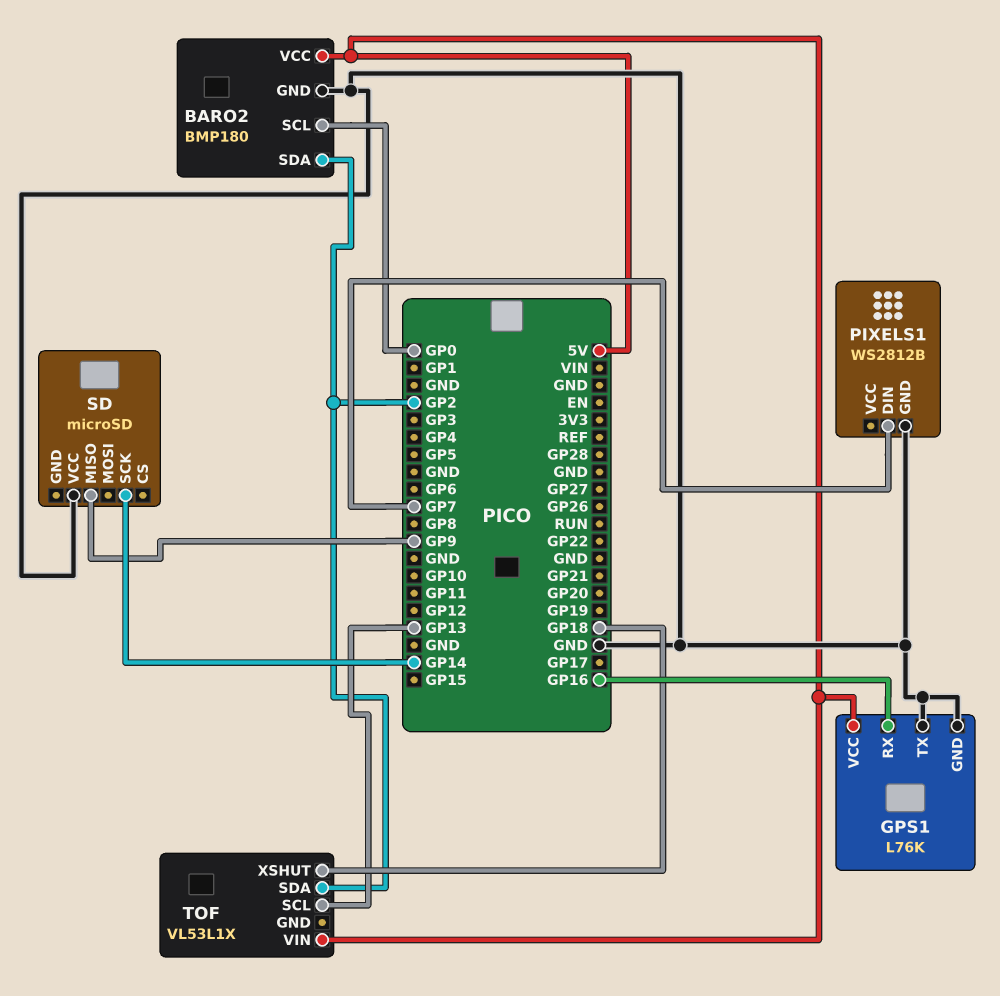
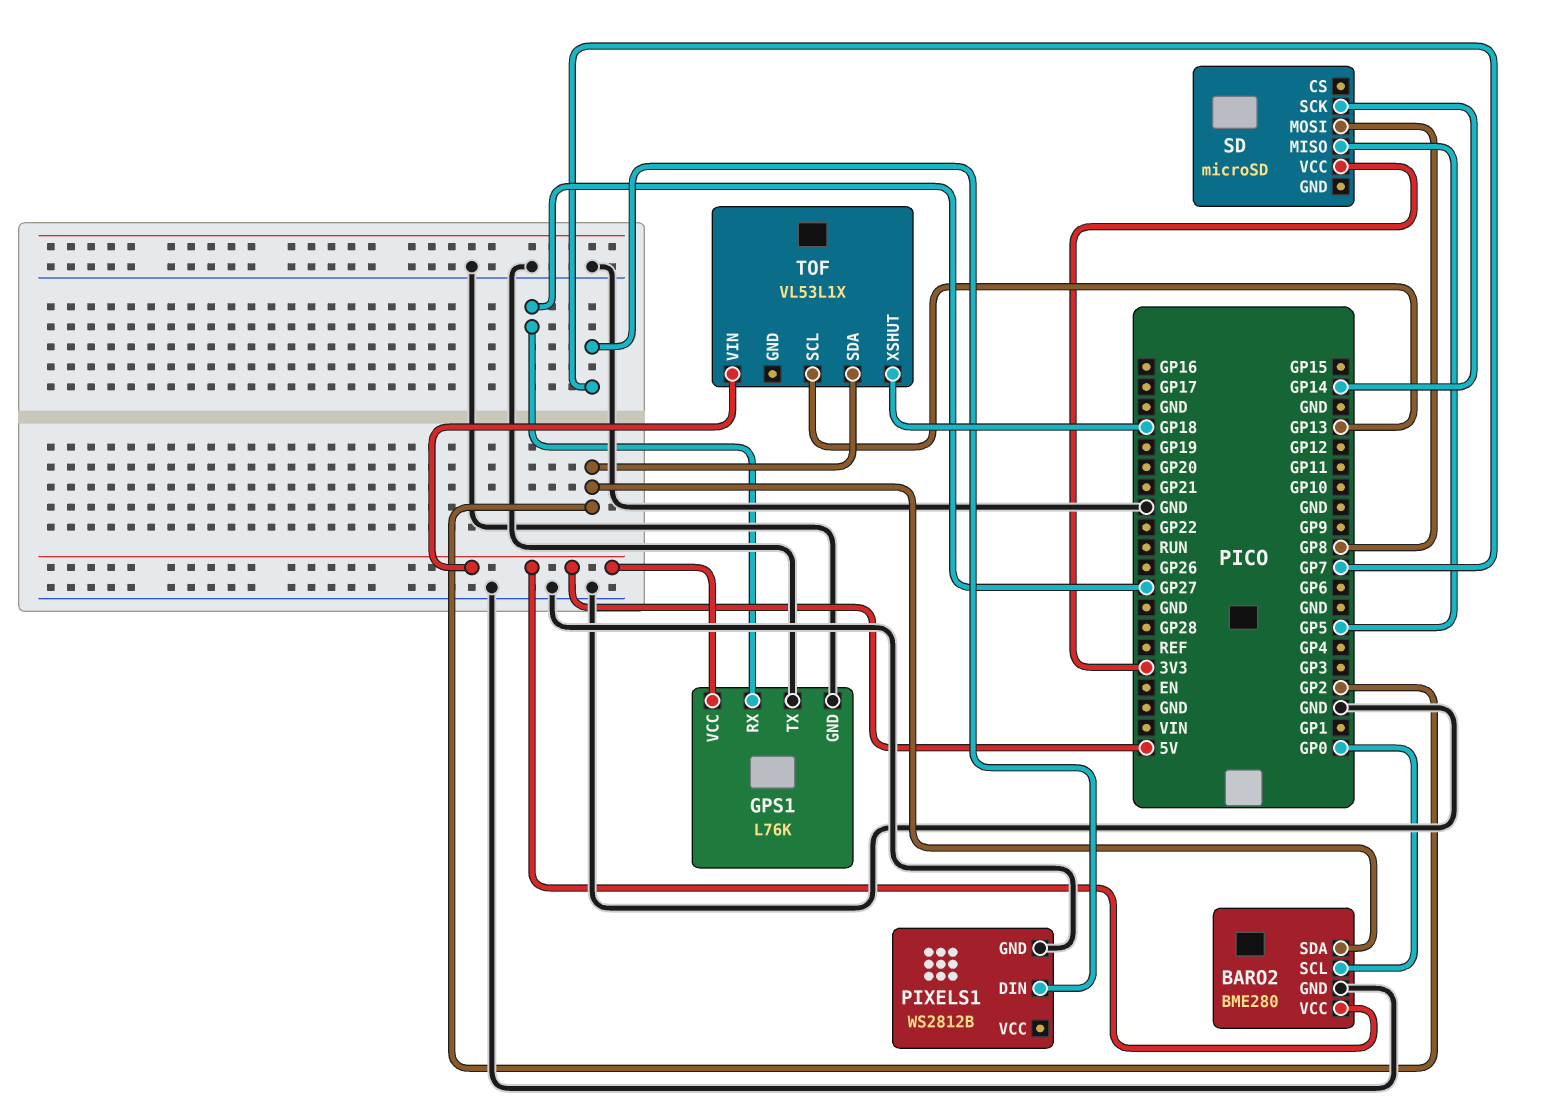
BARO2: BMP180 -> BME280
GPS1 pin RX: GP16 -> GP27
SD pin MISO: GP9 -> GP5
SD pin MOSI: none -> GP8
SD pin VCC: GND -> 3V3

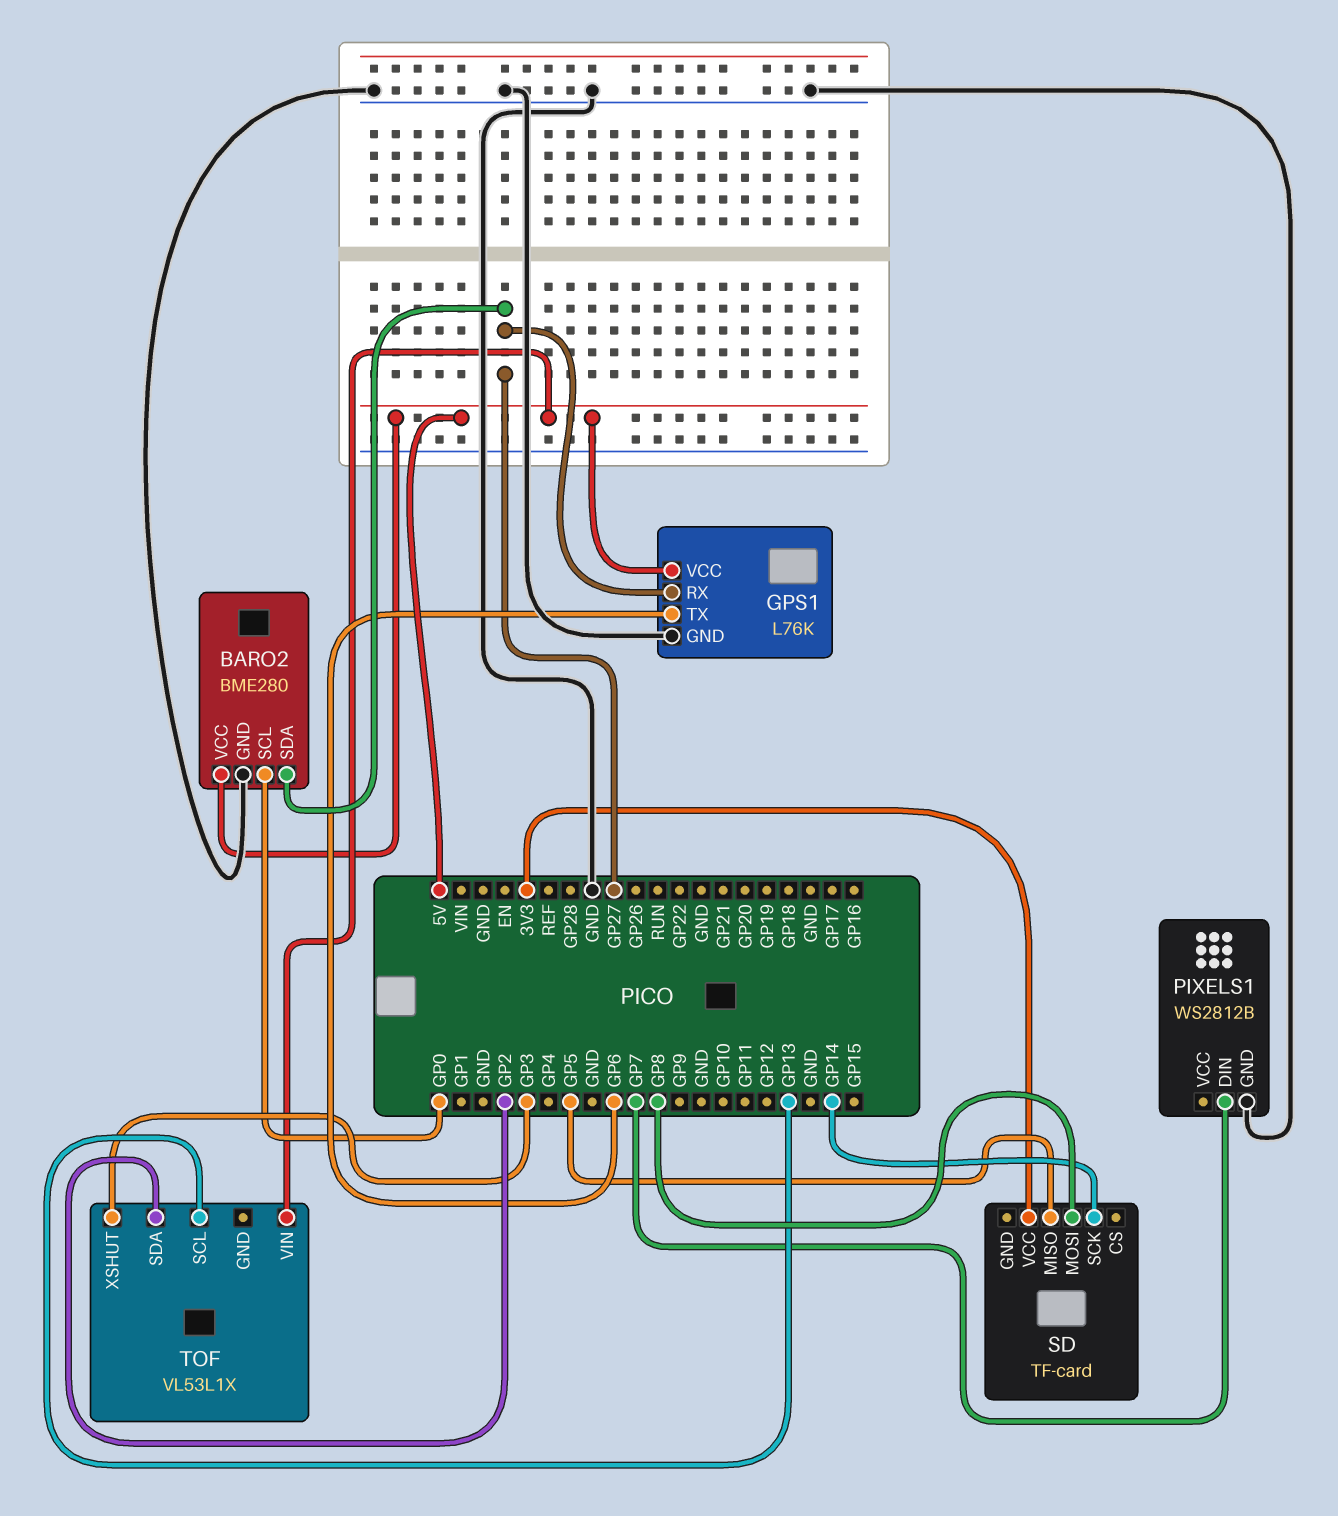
BARO2 pin SDA: GP2 -> GP27
GPS1 pin TX: GND -> GP6
SD: microSD -> TF-card
TOF pin XSHUT: GP18 -> GP3

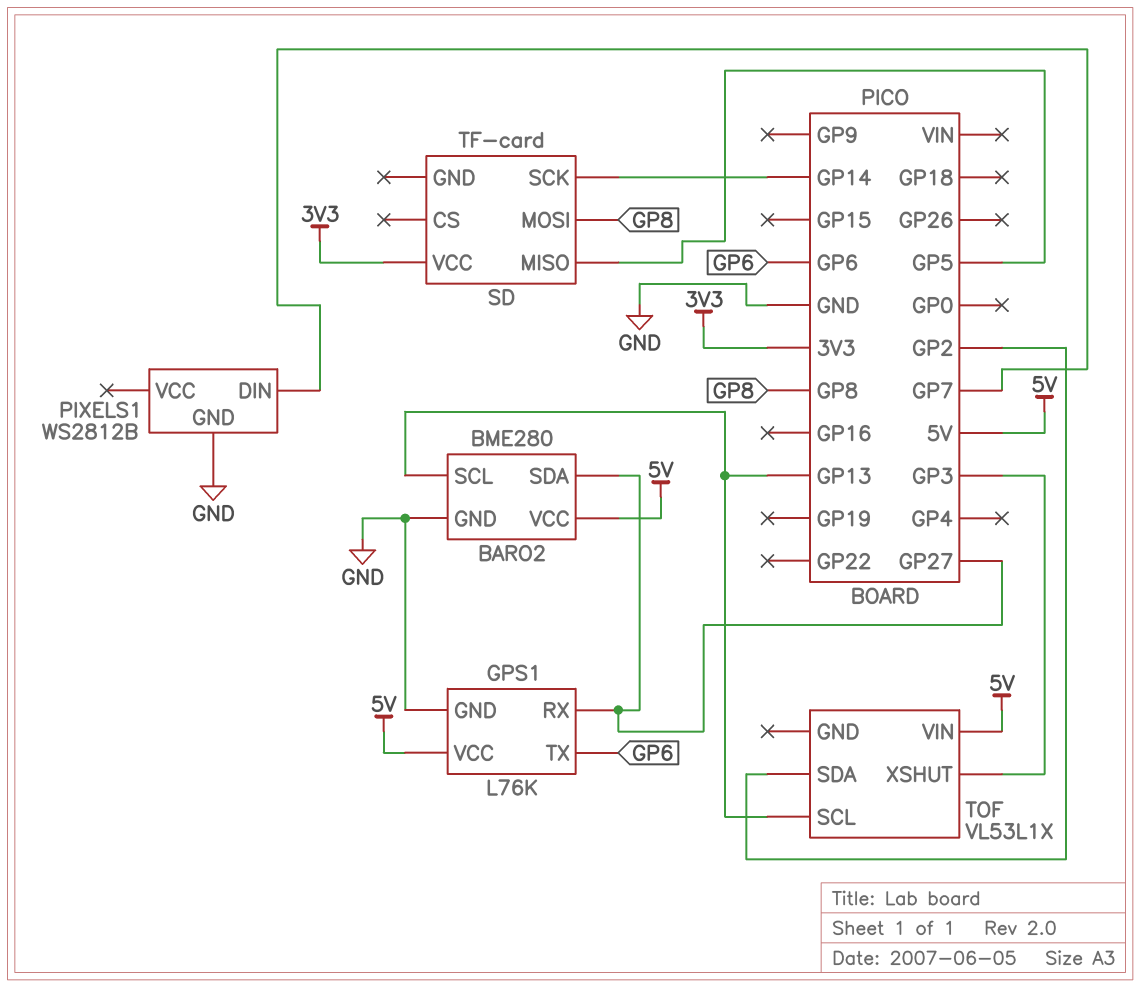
BARO2 pin SCL: GP0 -> GP13

